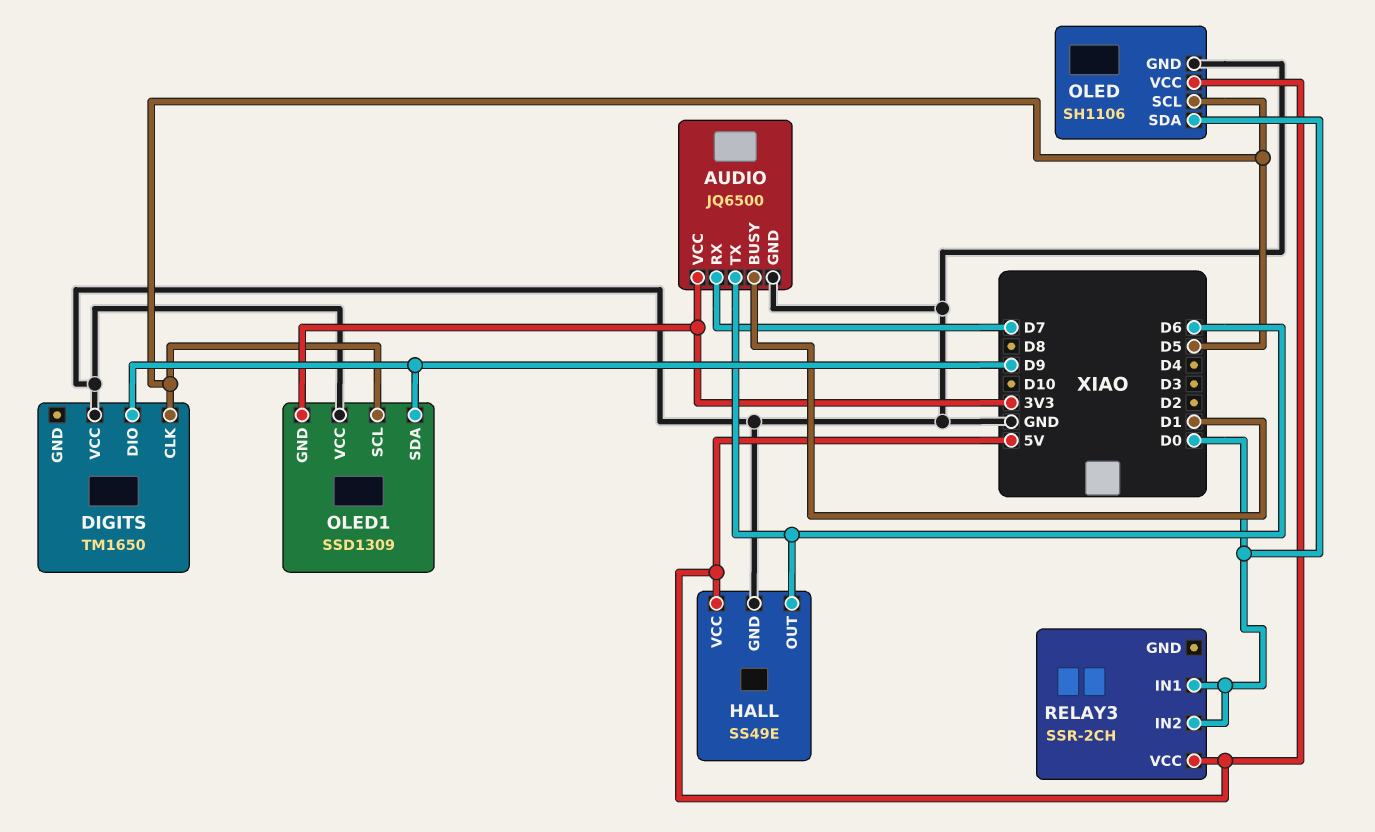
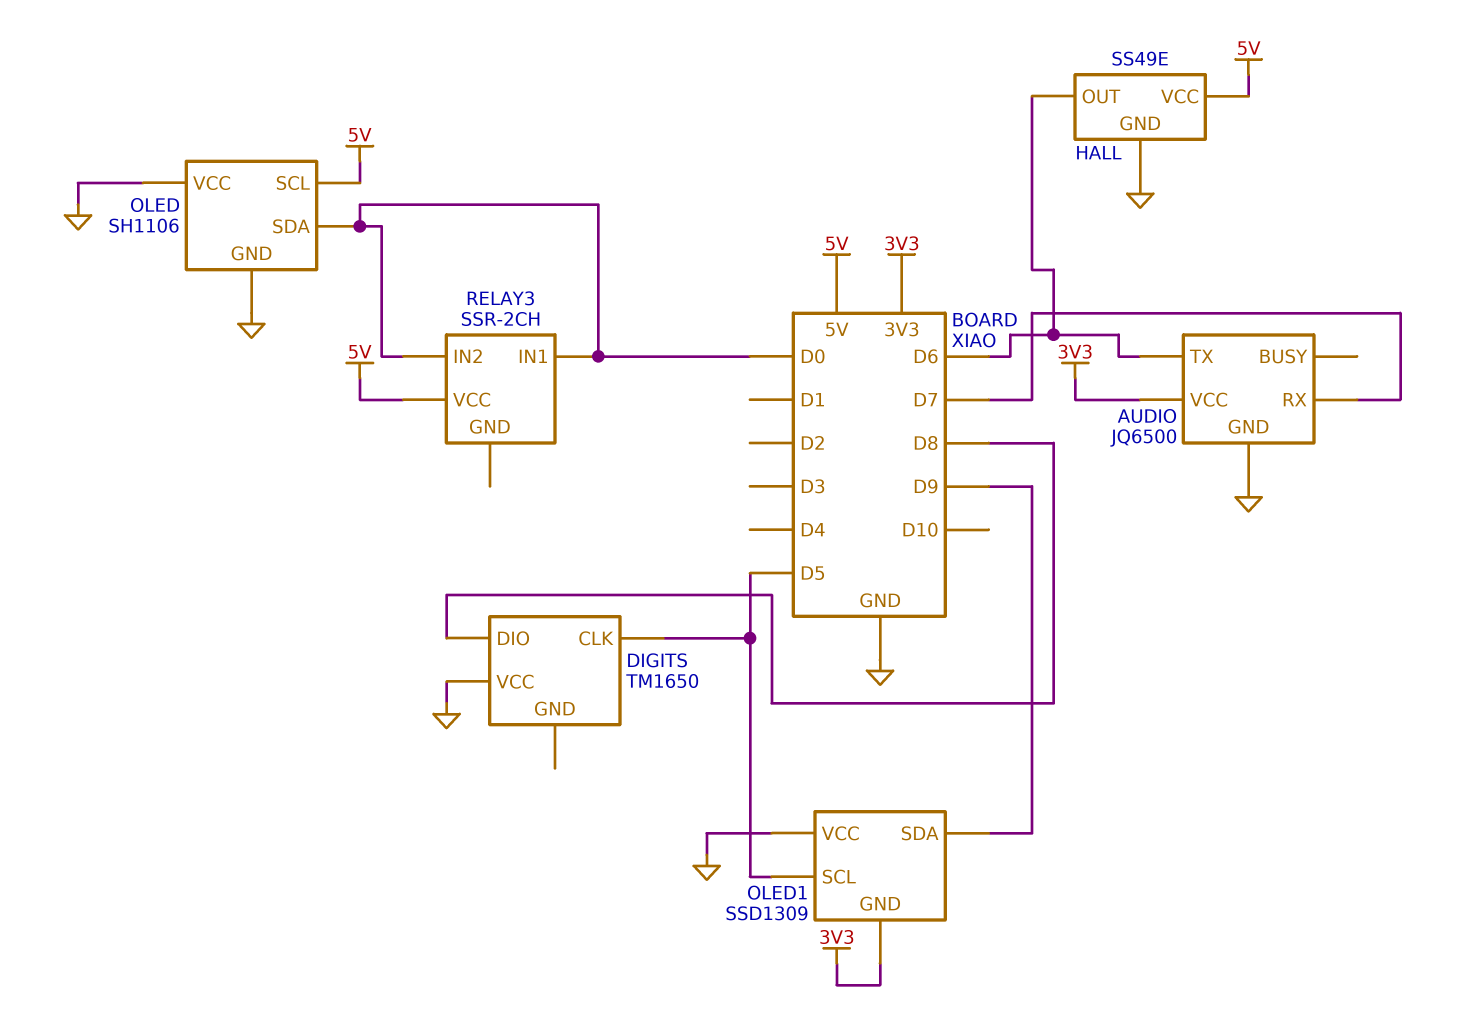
AUDIO pin BUSY: D1 -> none
DIGITS pin DIO: D9 -> D8
OLED pin SCL: D5 -> 5V
OLED pin VCC: 5V -> GND

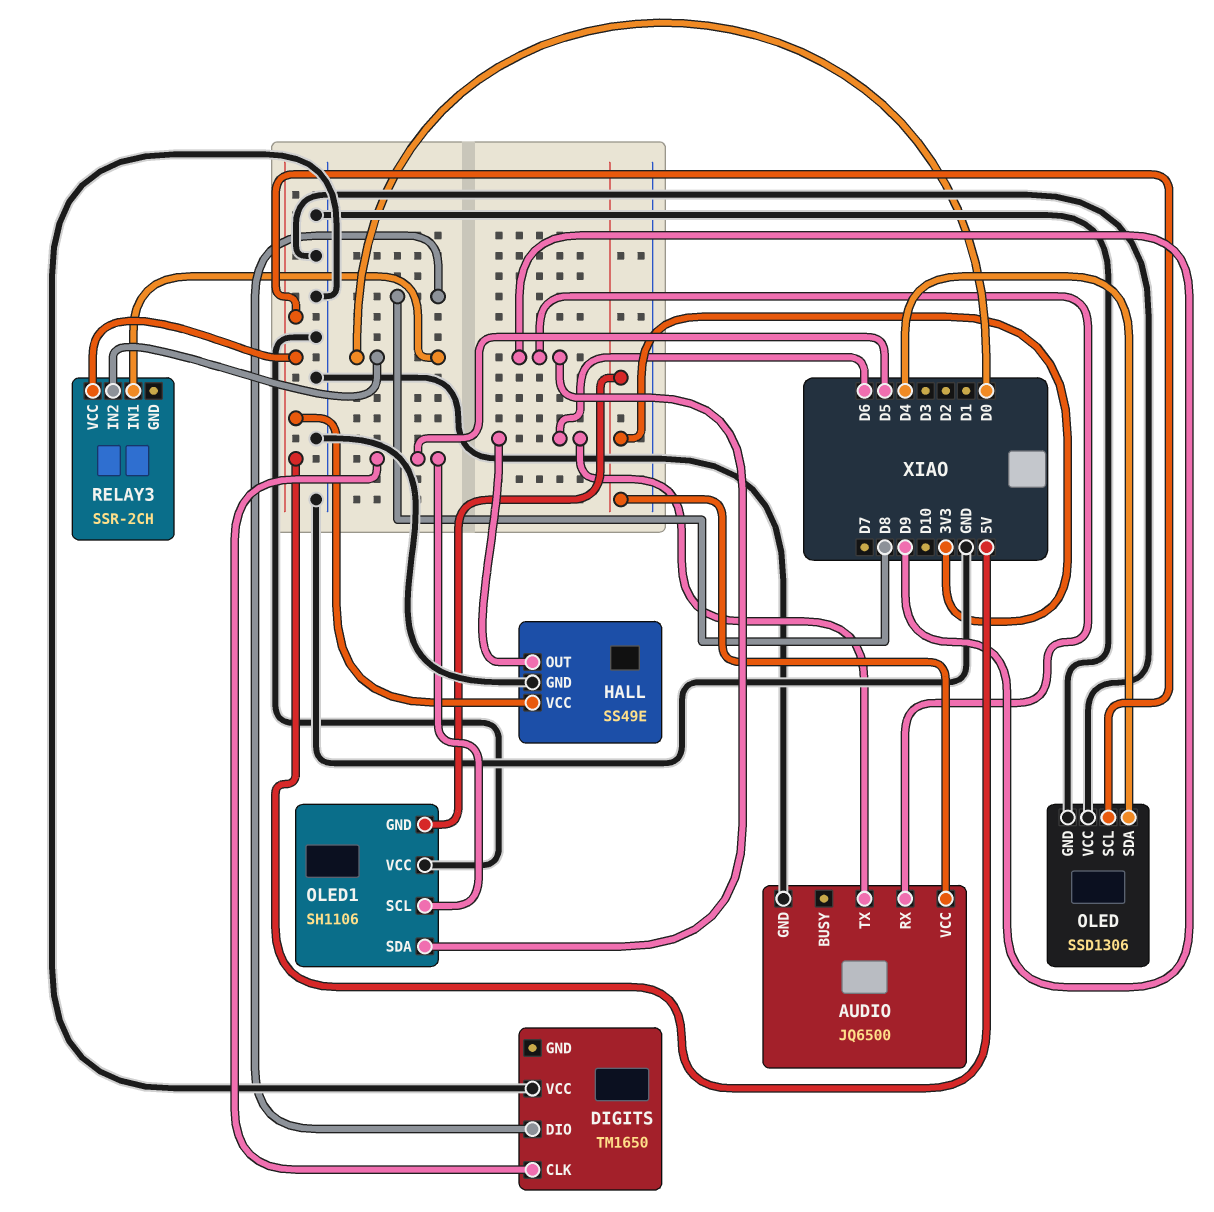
AUDIO pin RX: D7 -> D9
OLED: SH1106 -> SSD1306
OLED pin SDA: D0 -> D4
OLED1: SSD1309 -> SH1106

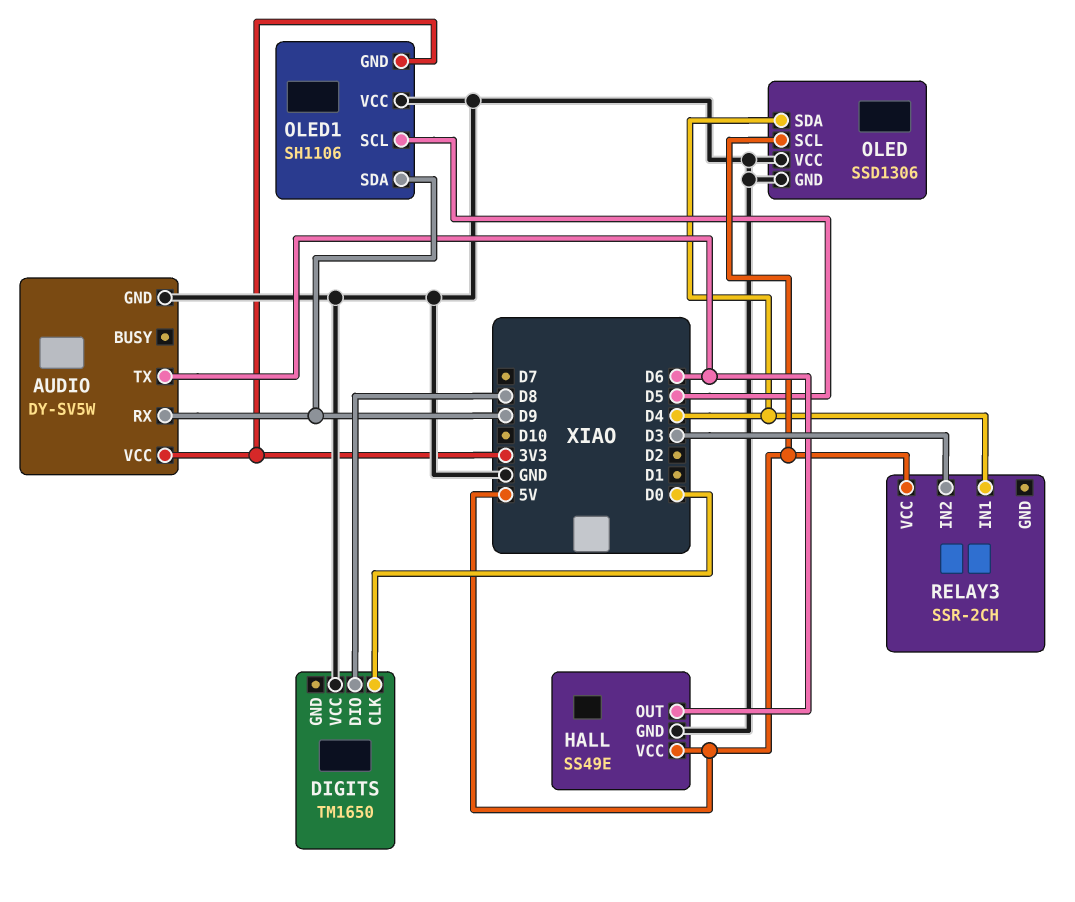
AUDIO: JQ6500 -> DY-SV5W
DIGITS pin CLK: D5 -> D0
RELAY3 pin IN1: D0 -> D4
RELAY3 pin IN2: D0 -> D3

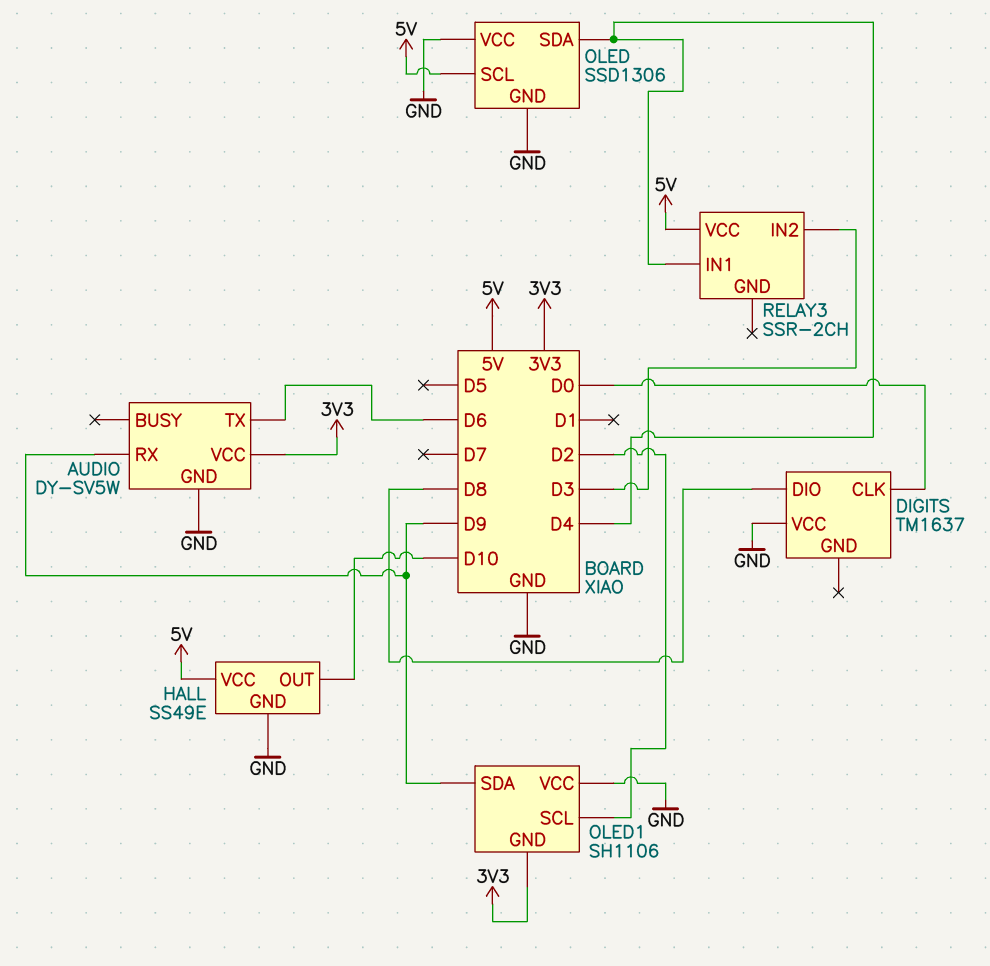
DIGITS: TM1650 -> TM1637
HALL pin OUT: D6 -> D10
OLED1 pin SCL: D5 -> D2

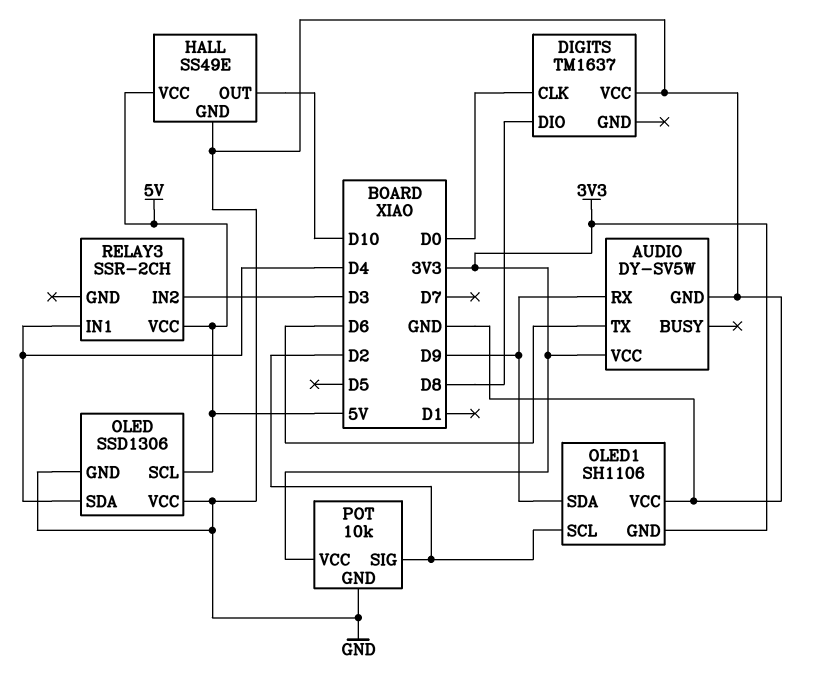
POT: none -> 10k
POT pin GND: none -> GND
POT pin SIG: none -> D2
POT pin VCC: none -> 3V3

